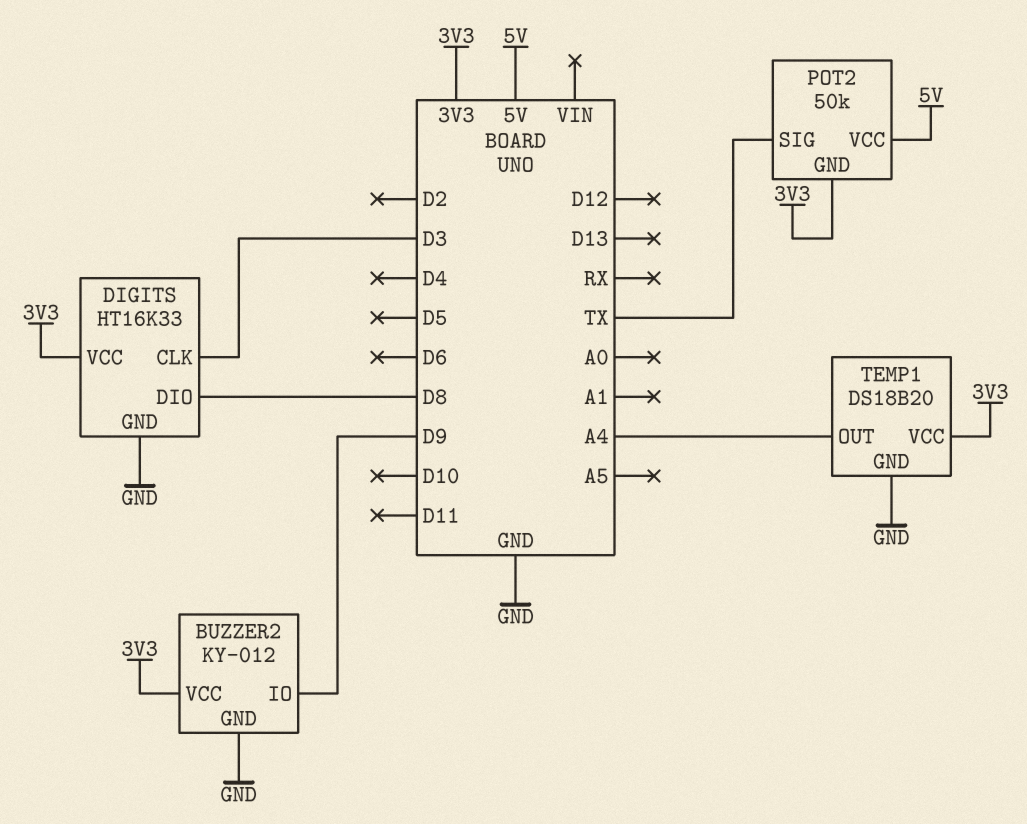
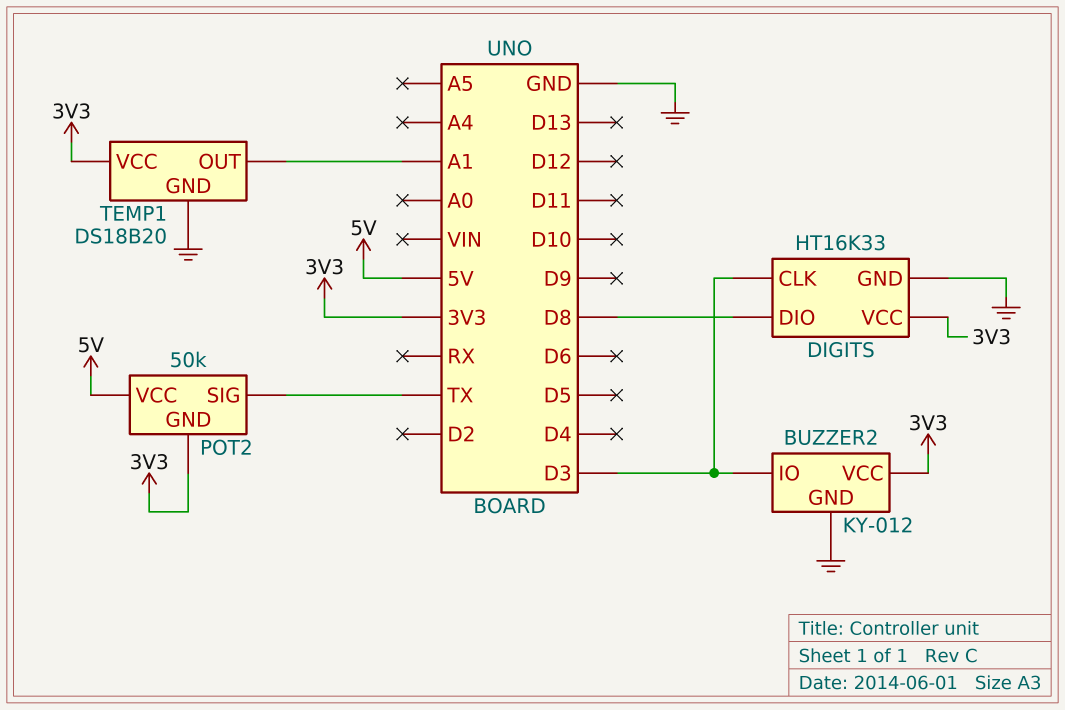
BUZZER2 pin IO: D9 -> D3
TEMP1 pin OUT: A4 -> A1

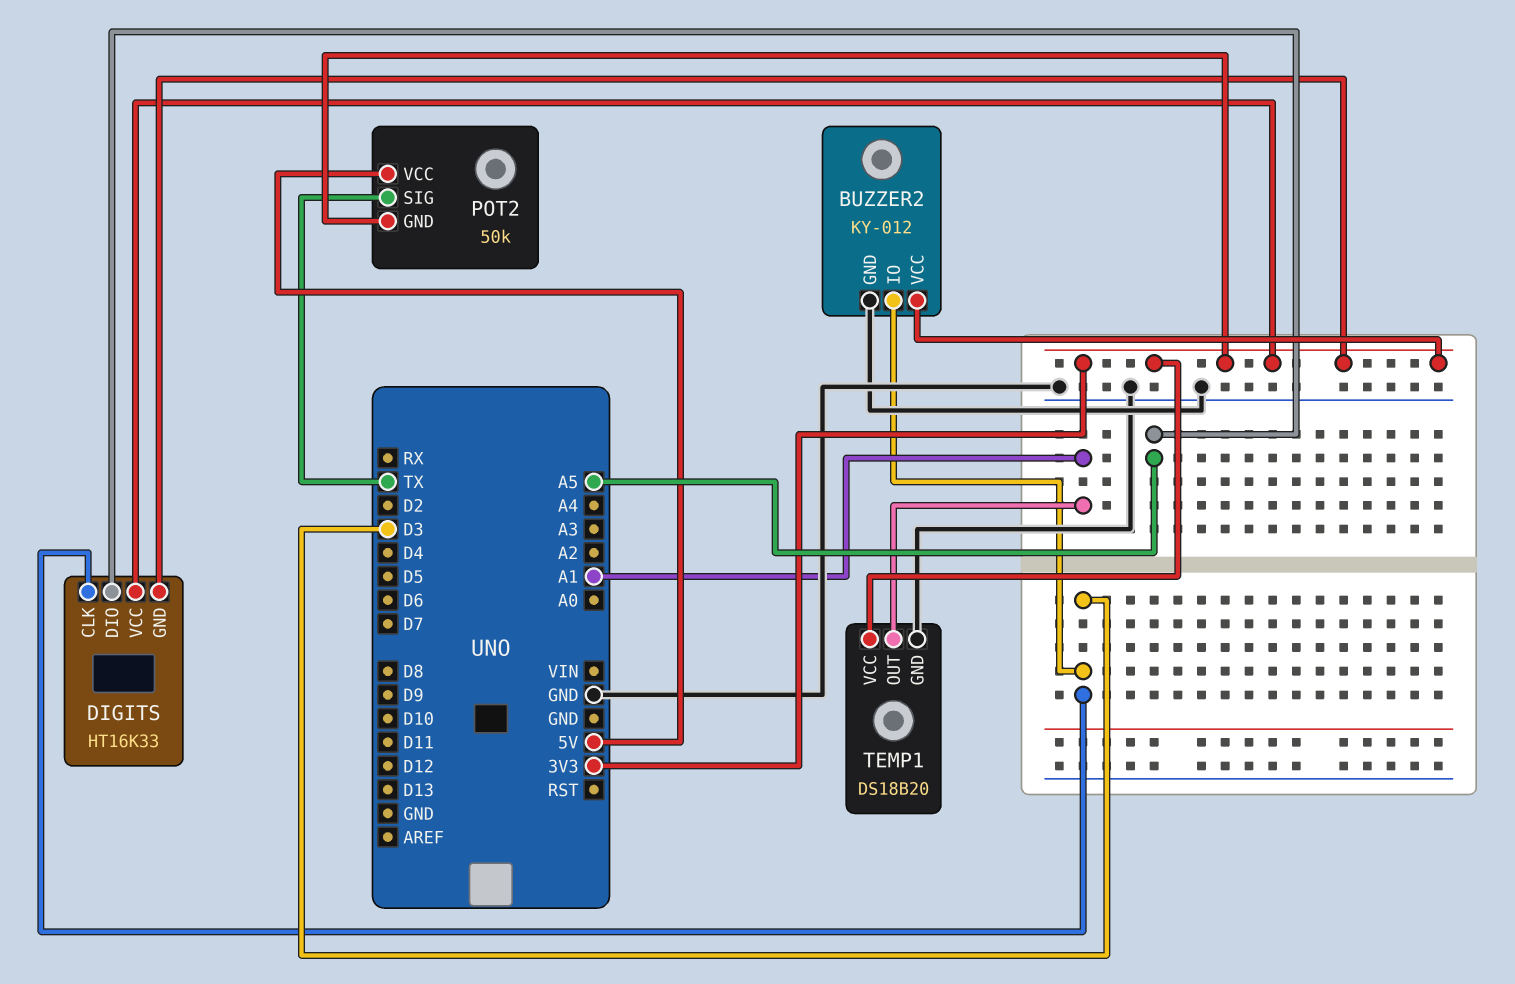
DIGITS pin DIO: D8 -> A5
DIGITS pin GND: GND -> 3V3

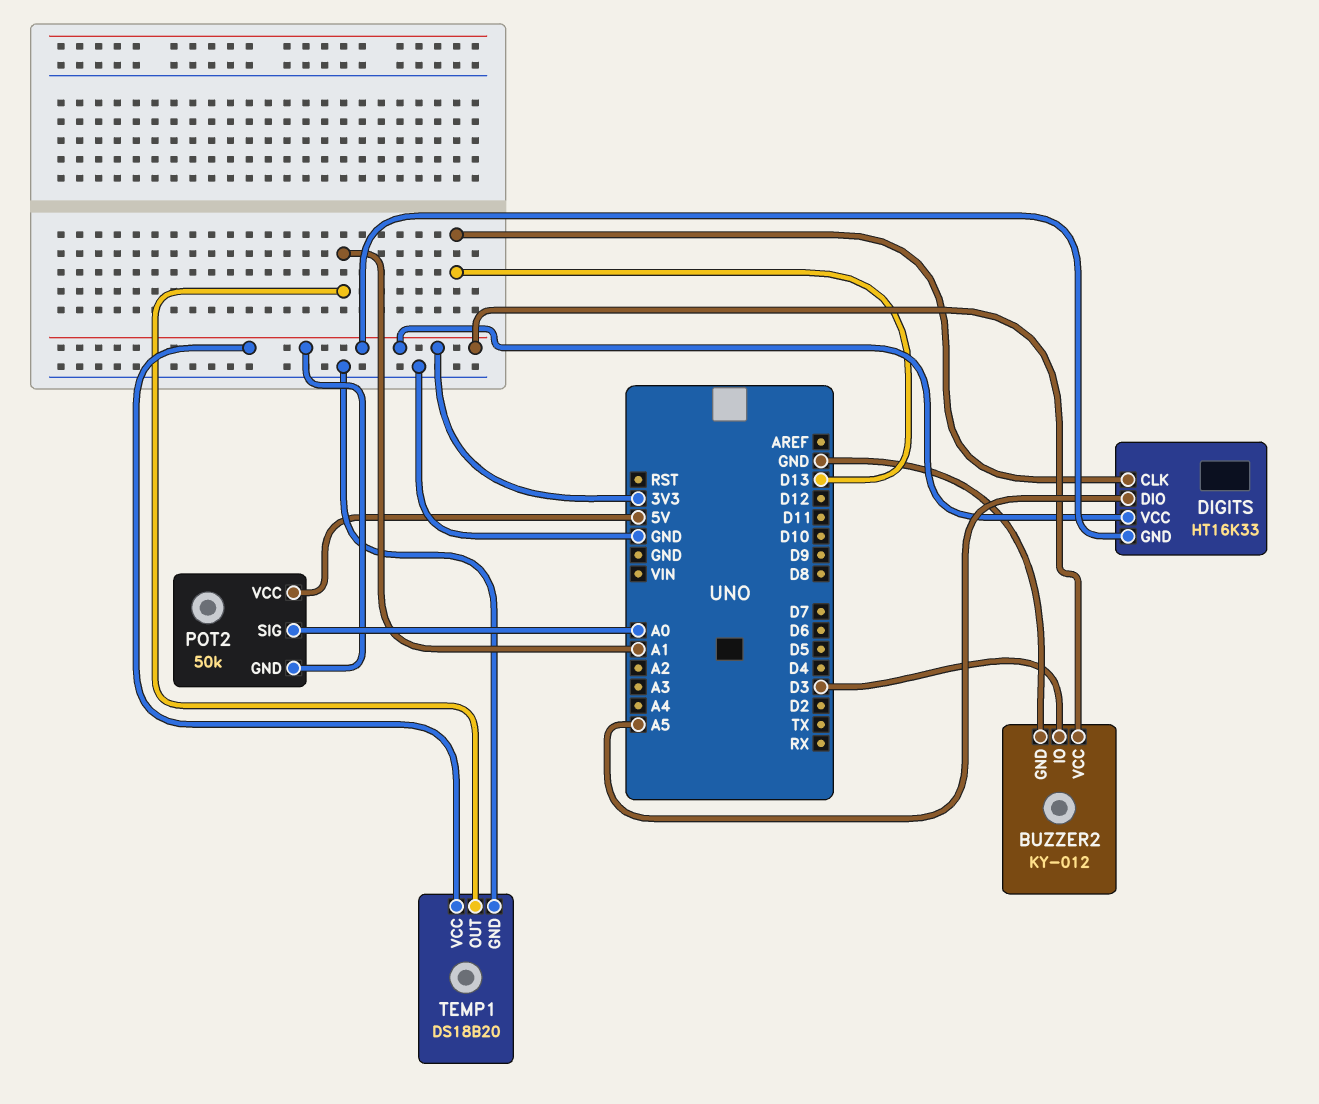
DIGITS pin CLK: D3 -> D13
POT2 pin SIG: TX -> A0

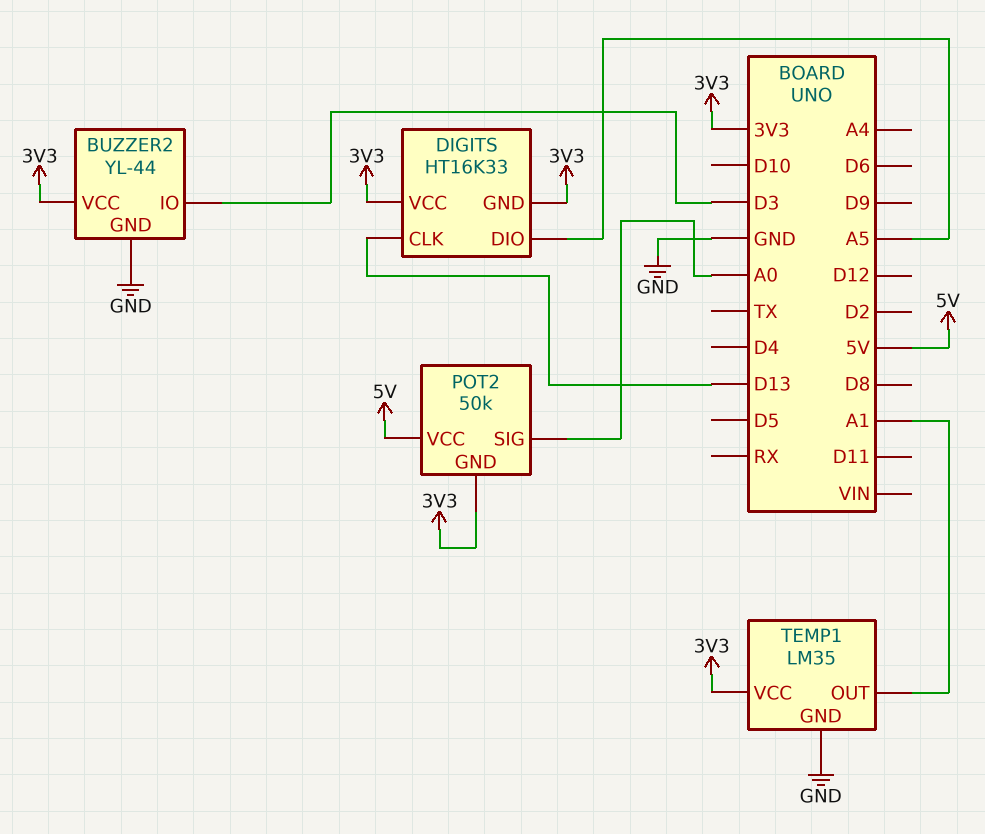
BUZZER2: KY-012 -> YL-44
TEMP1: DS18B20 -> LM35

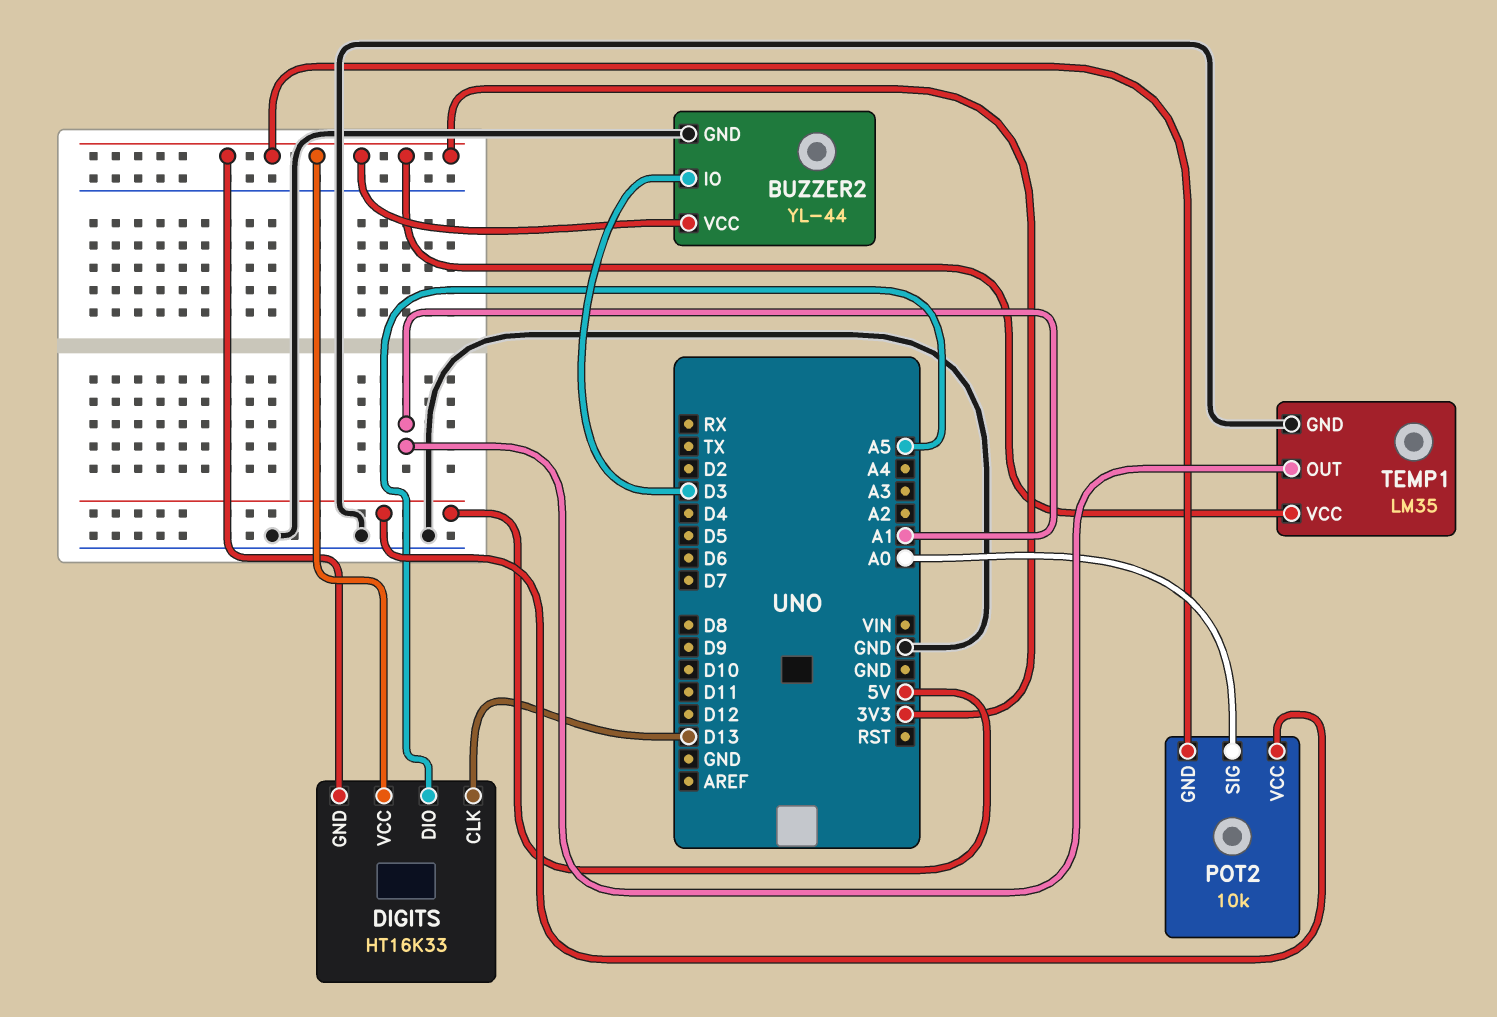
POT2: 50k -> 10k

